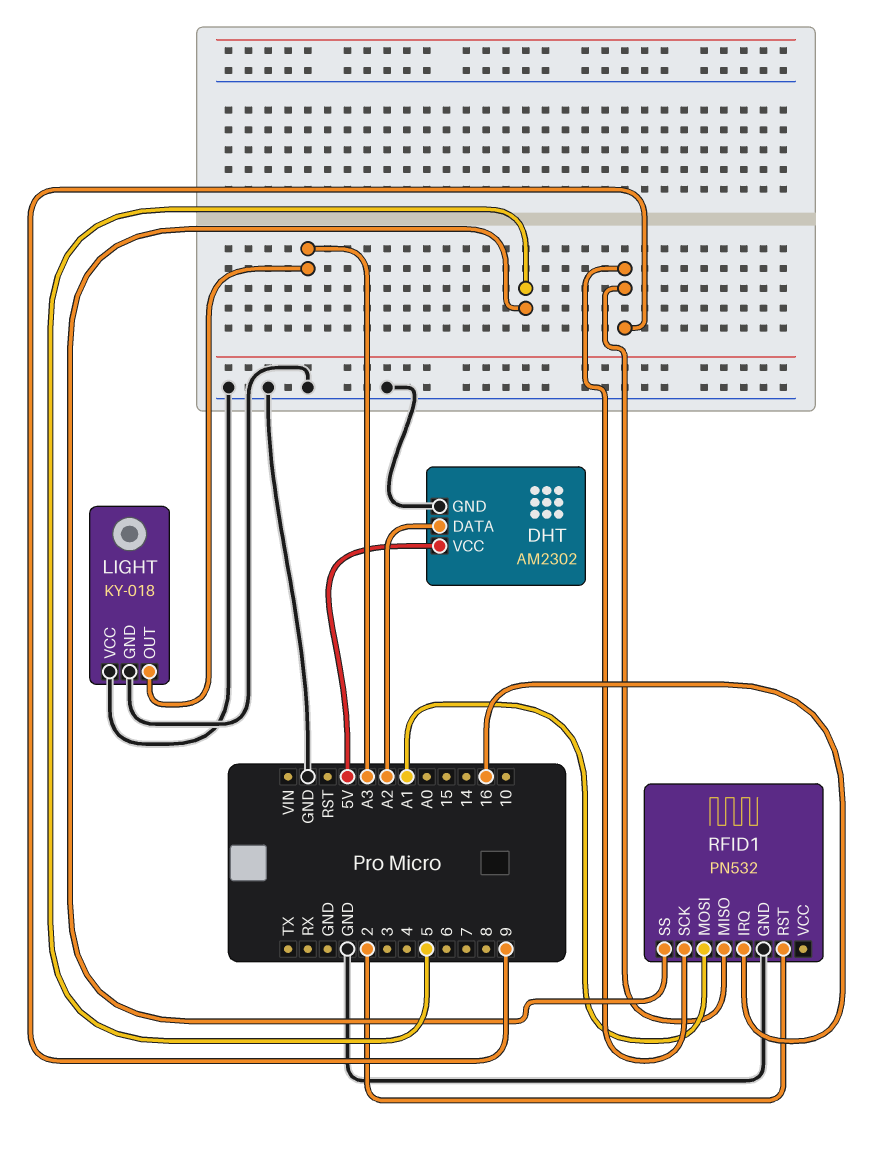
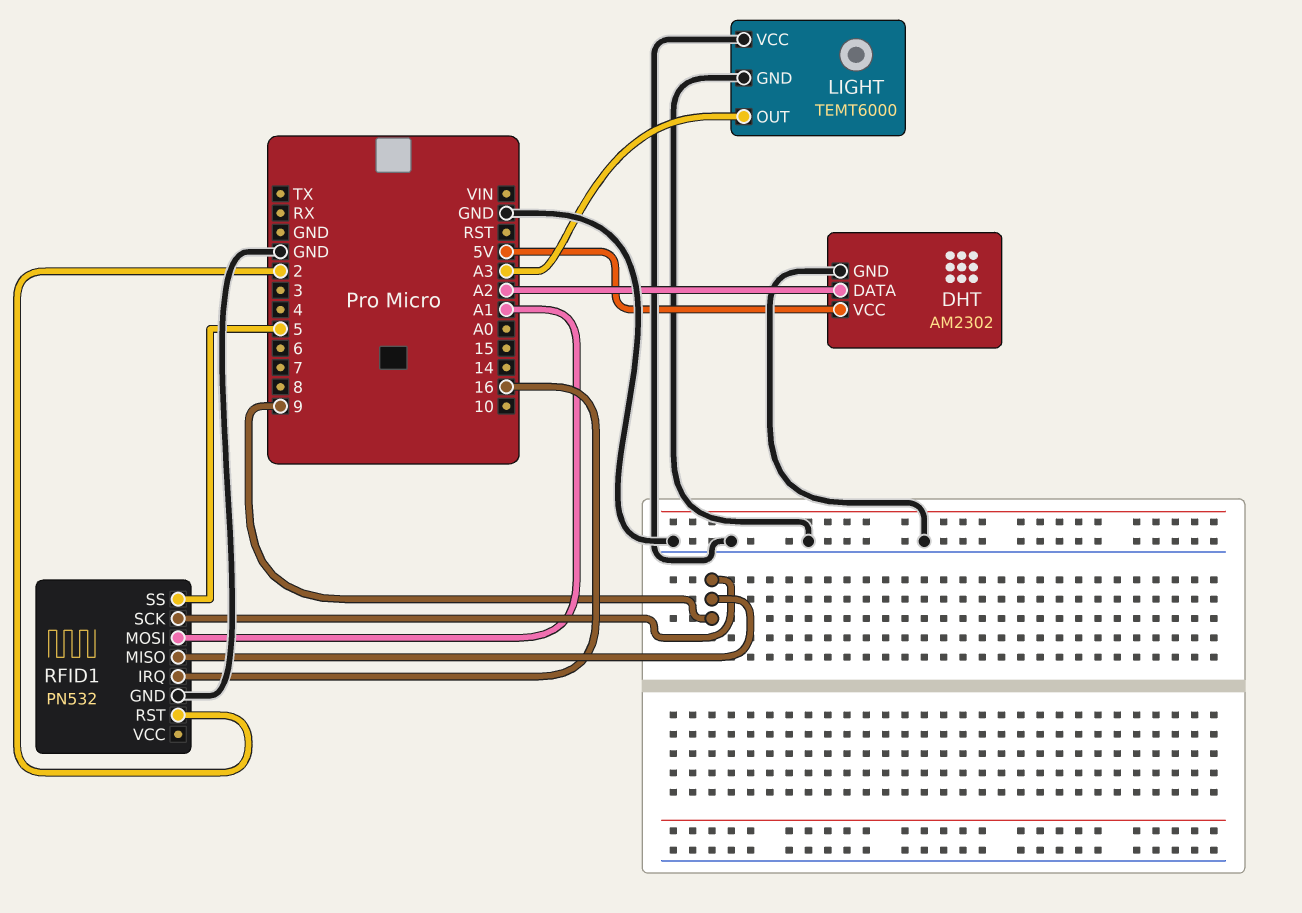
LIGHT: KY-018 -> TEMT6000

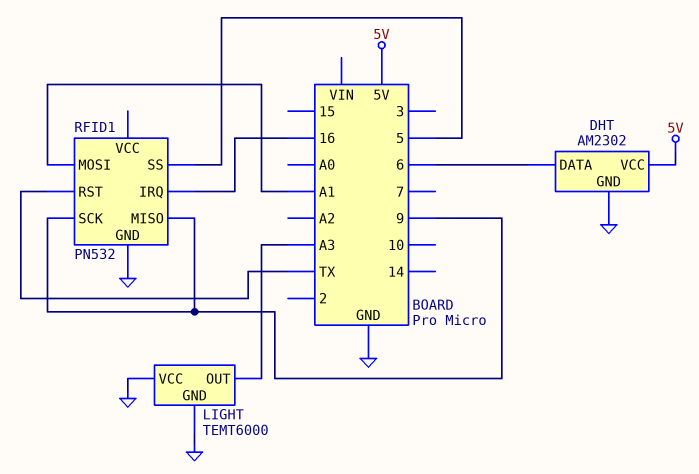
DHT pin DATA: A2 -> 6
RFID1 pin RST: 2 -> TX

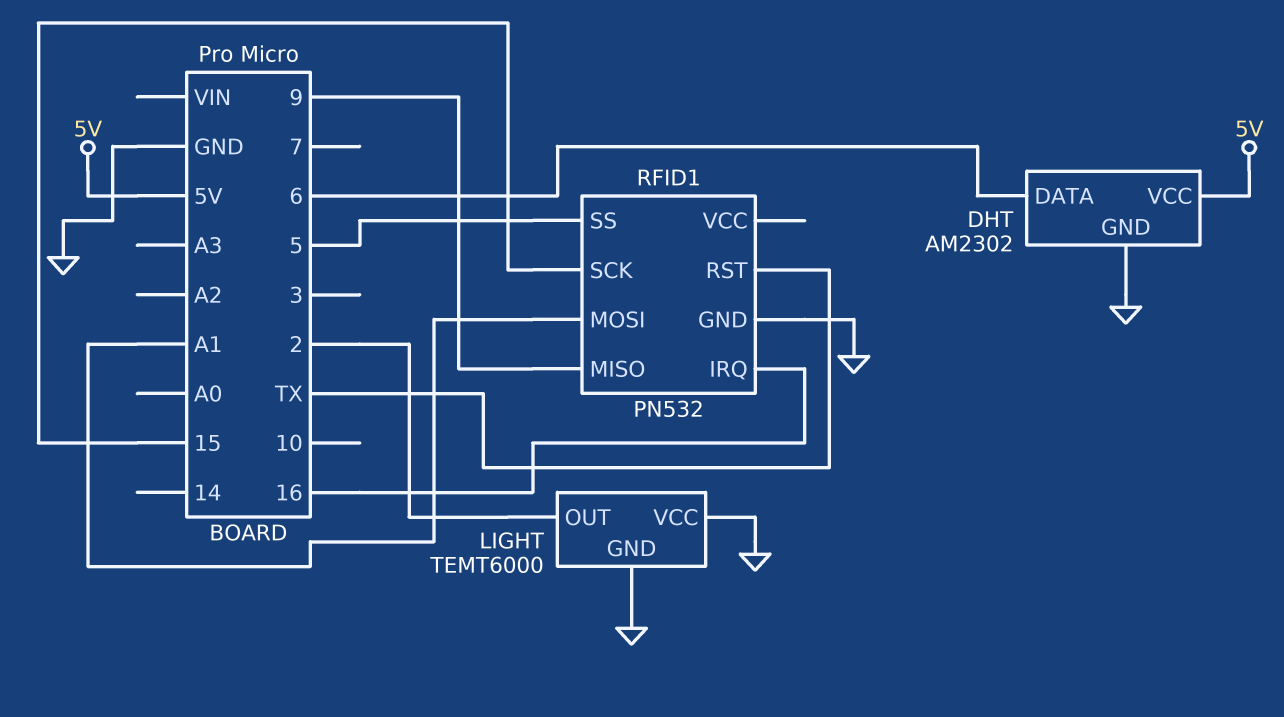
LIGHT pin OUT: A3 -> 2
RFID1 pin SCK: 9 -> 15

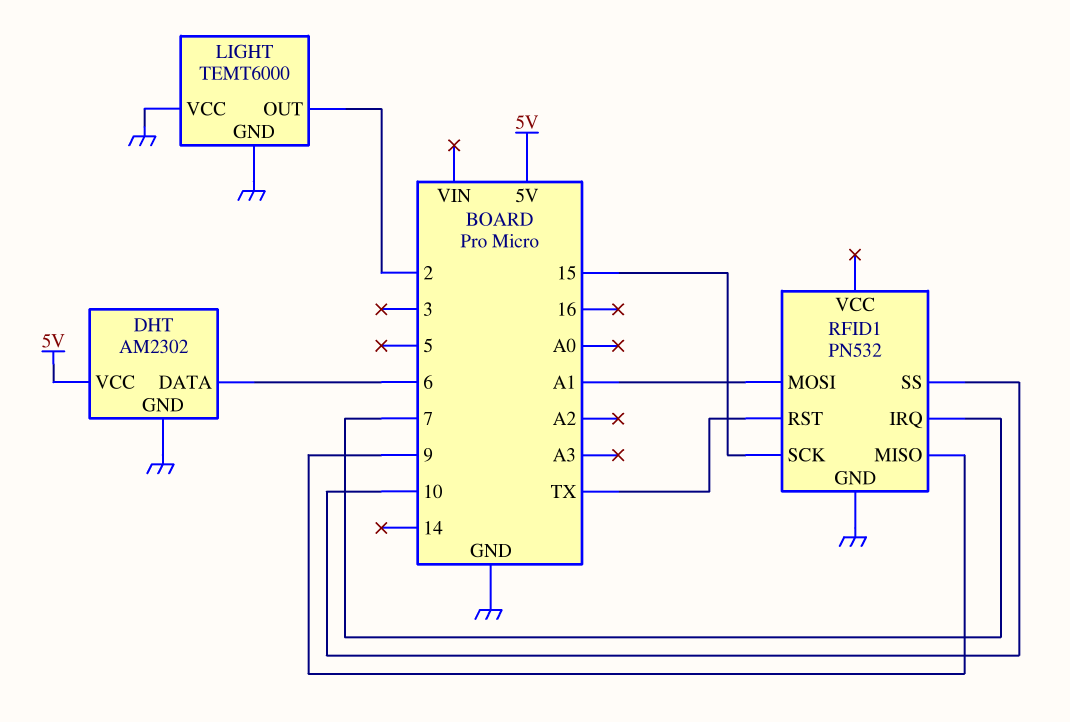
RFID1 pin IRQ: 16 -> 7
RFID1 pin SS: 5 -> 10

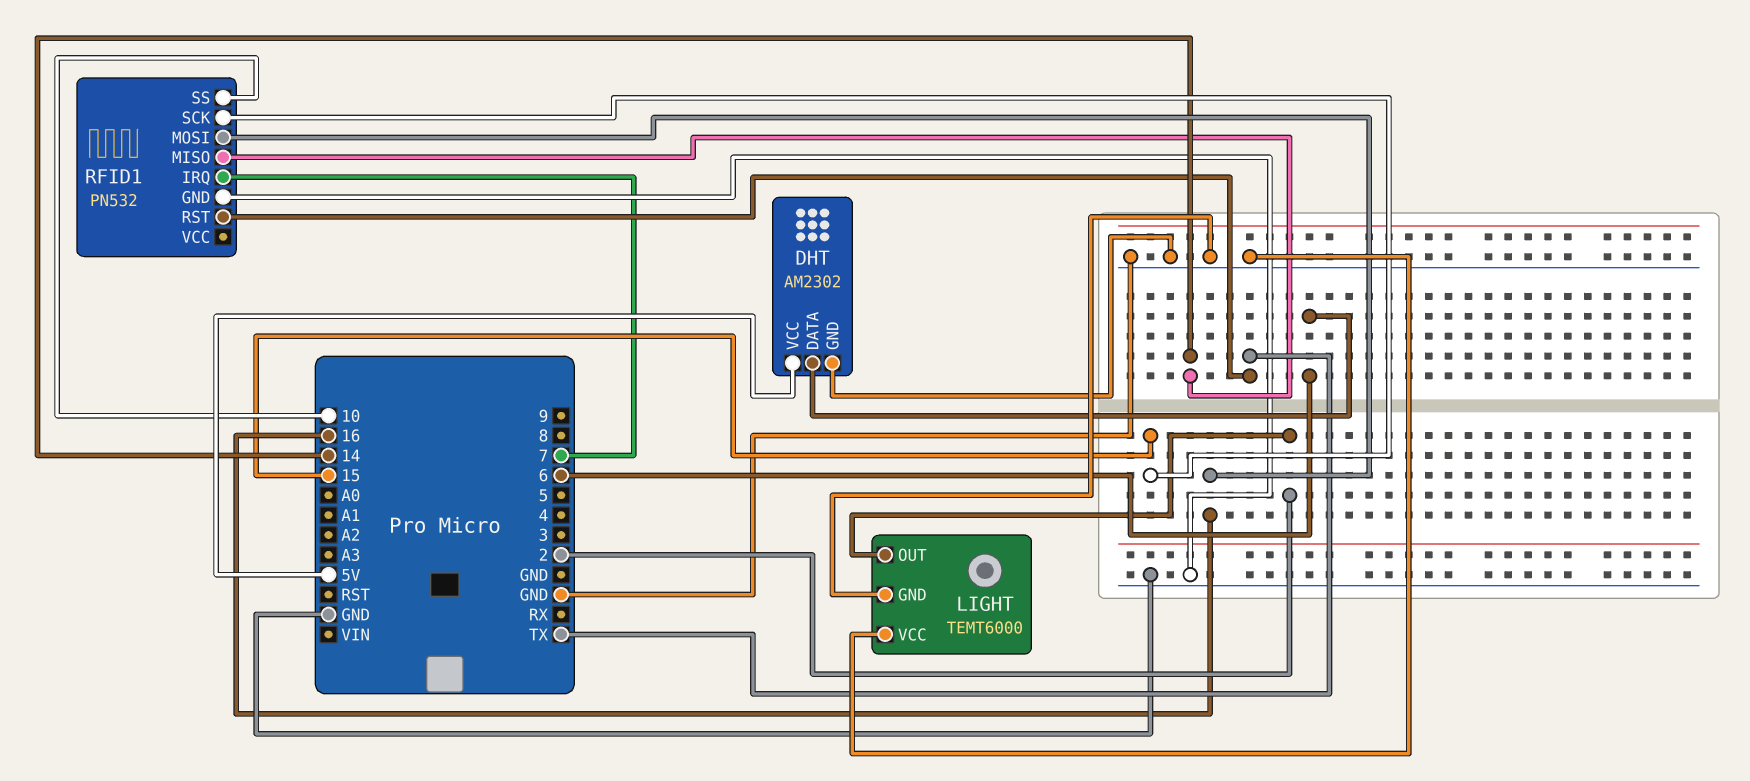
RFID1 pin MISO: 9 -> 14
RFID1 pin MOSI: A1 -> 16

